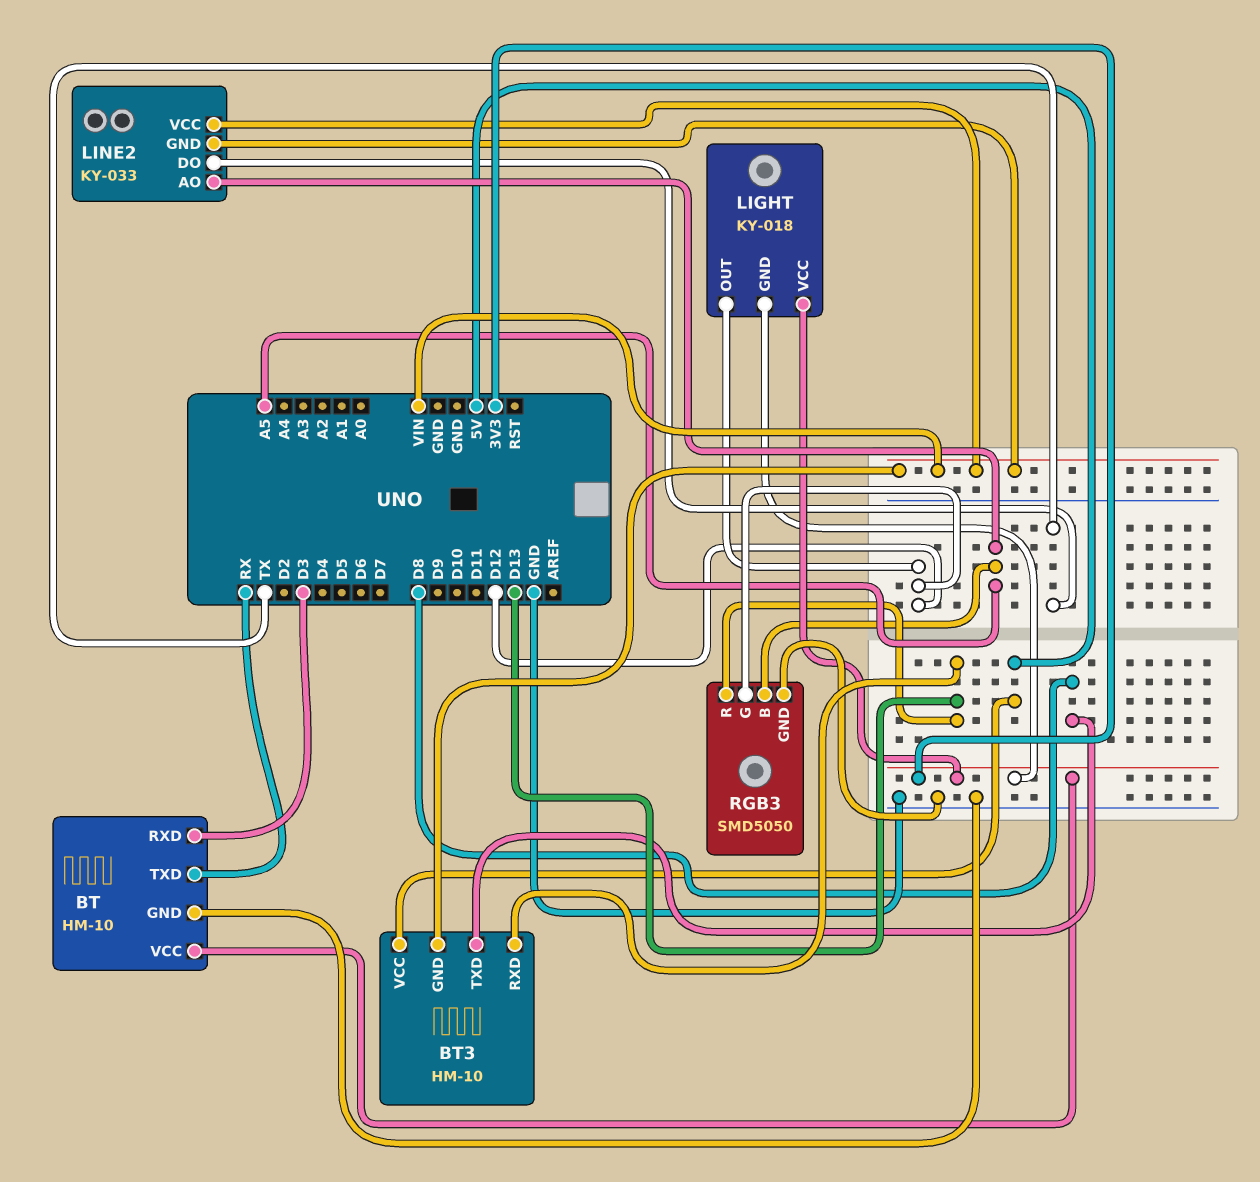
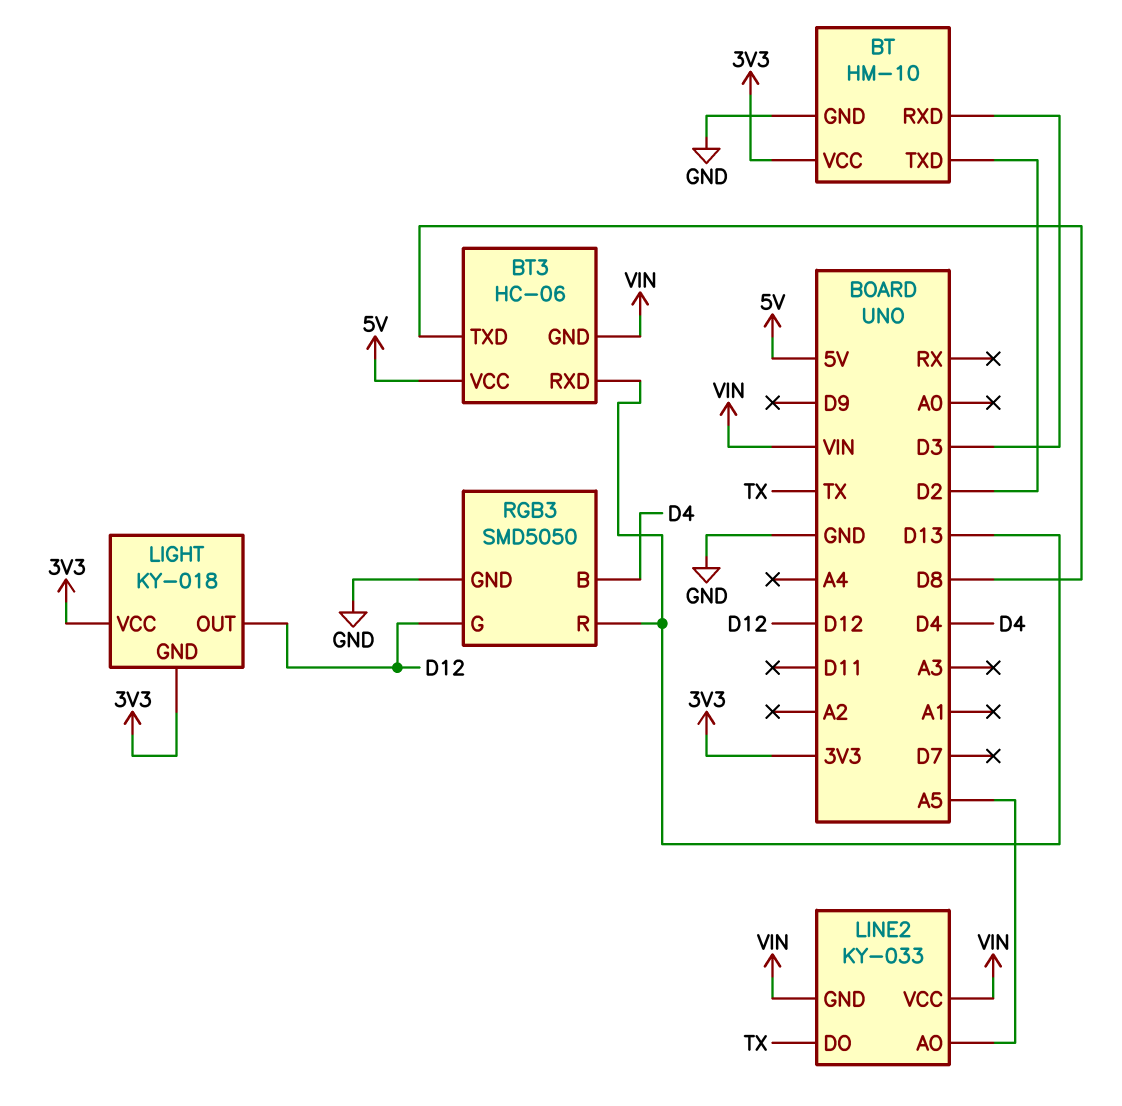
BT pin TXD: RX -> D2
BT3: HM-10 -> HC-06
RGB3 pin B: A5 -> D4

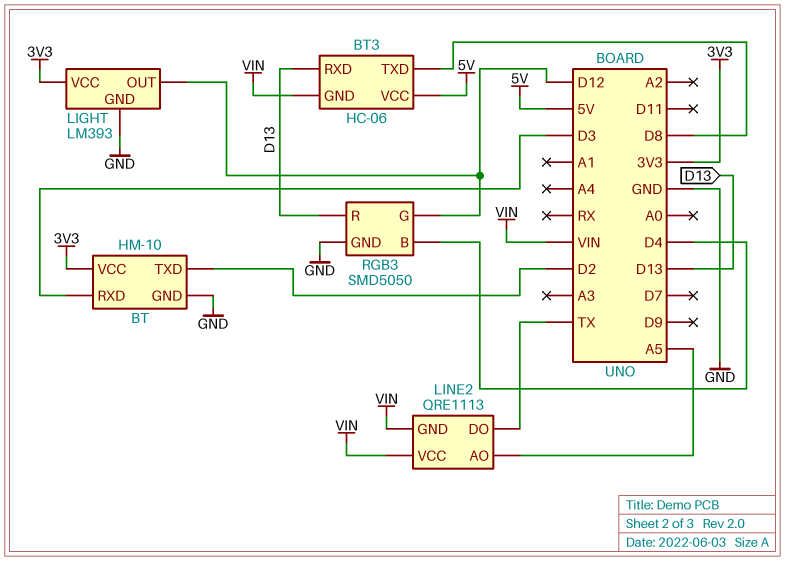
LIGHT: KY-018 -> LM393
LIGHT pin GND: 3V3 -> GND
LINE2: KY-033 -> QRE1113

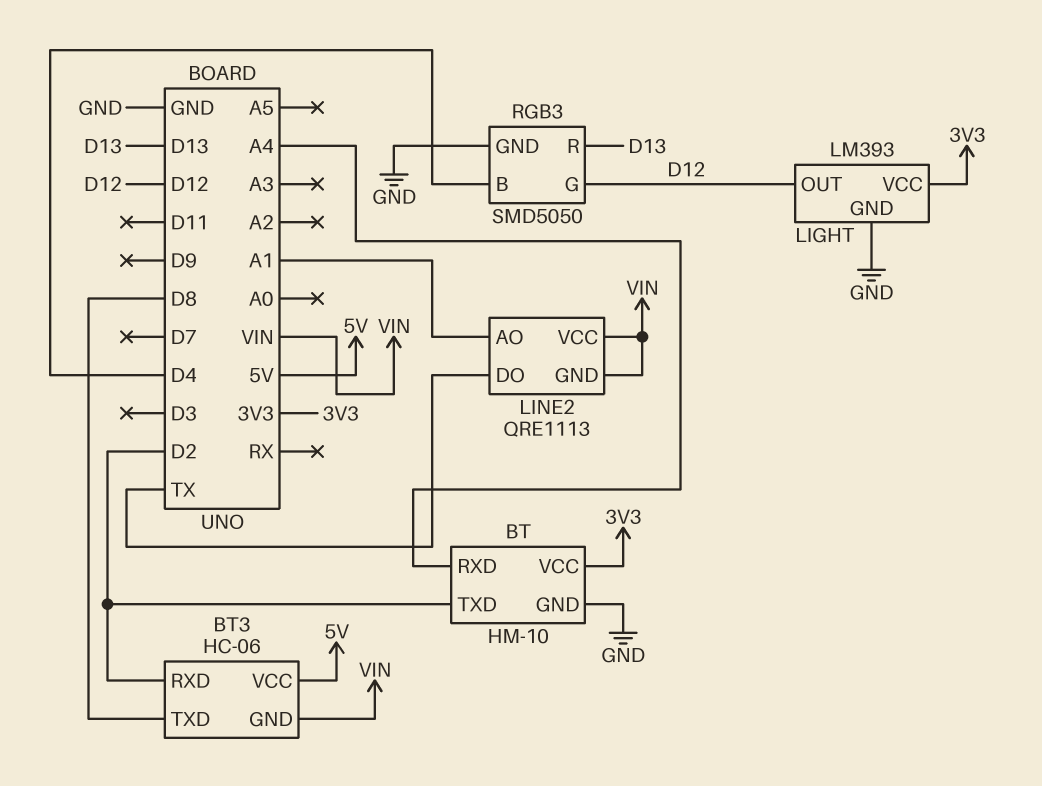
BT pin RXD: D3 -> A4
BT3 pin RXD: D13 -> D2
LINE2 pin AO: A5 -> A1

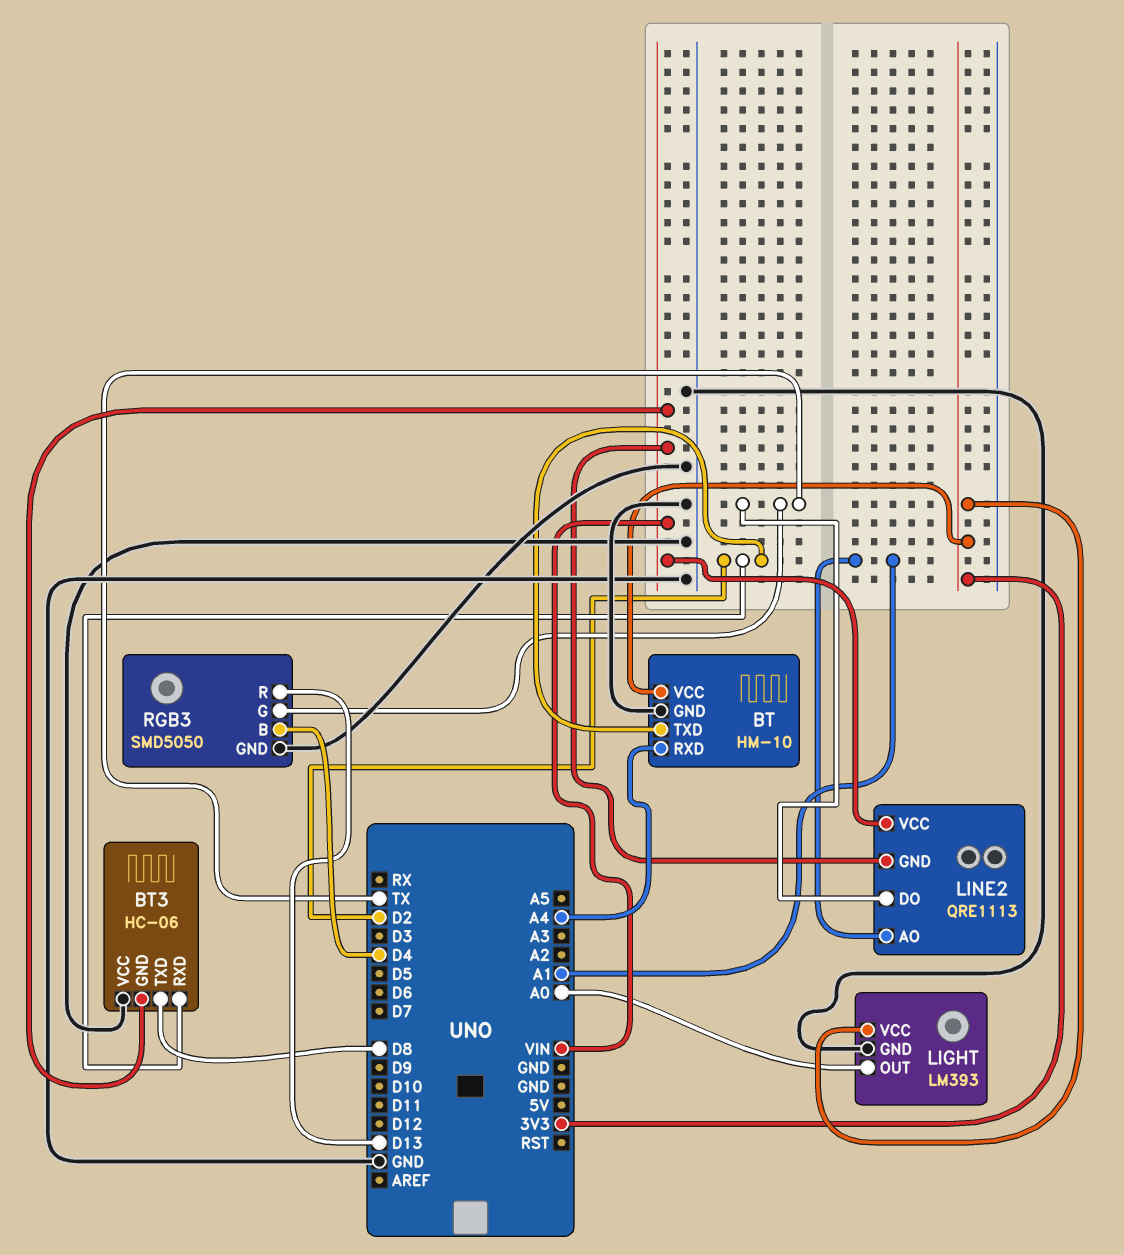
BT3 pin VCC: 5V -> GND
LIGHT pin OUT: D12 -> A0
RGB3 pin G: D12 -> TX

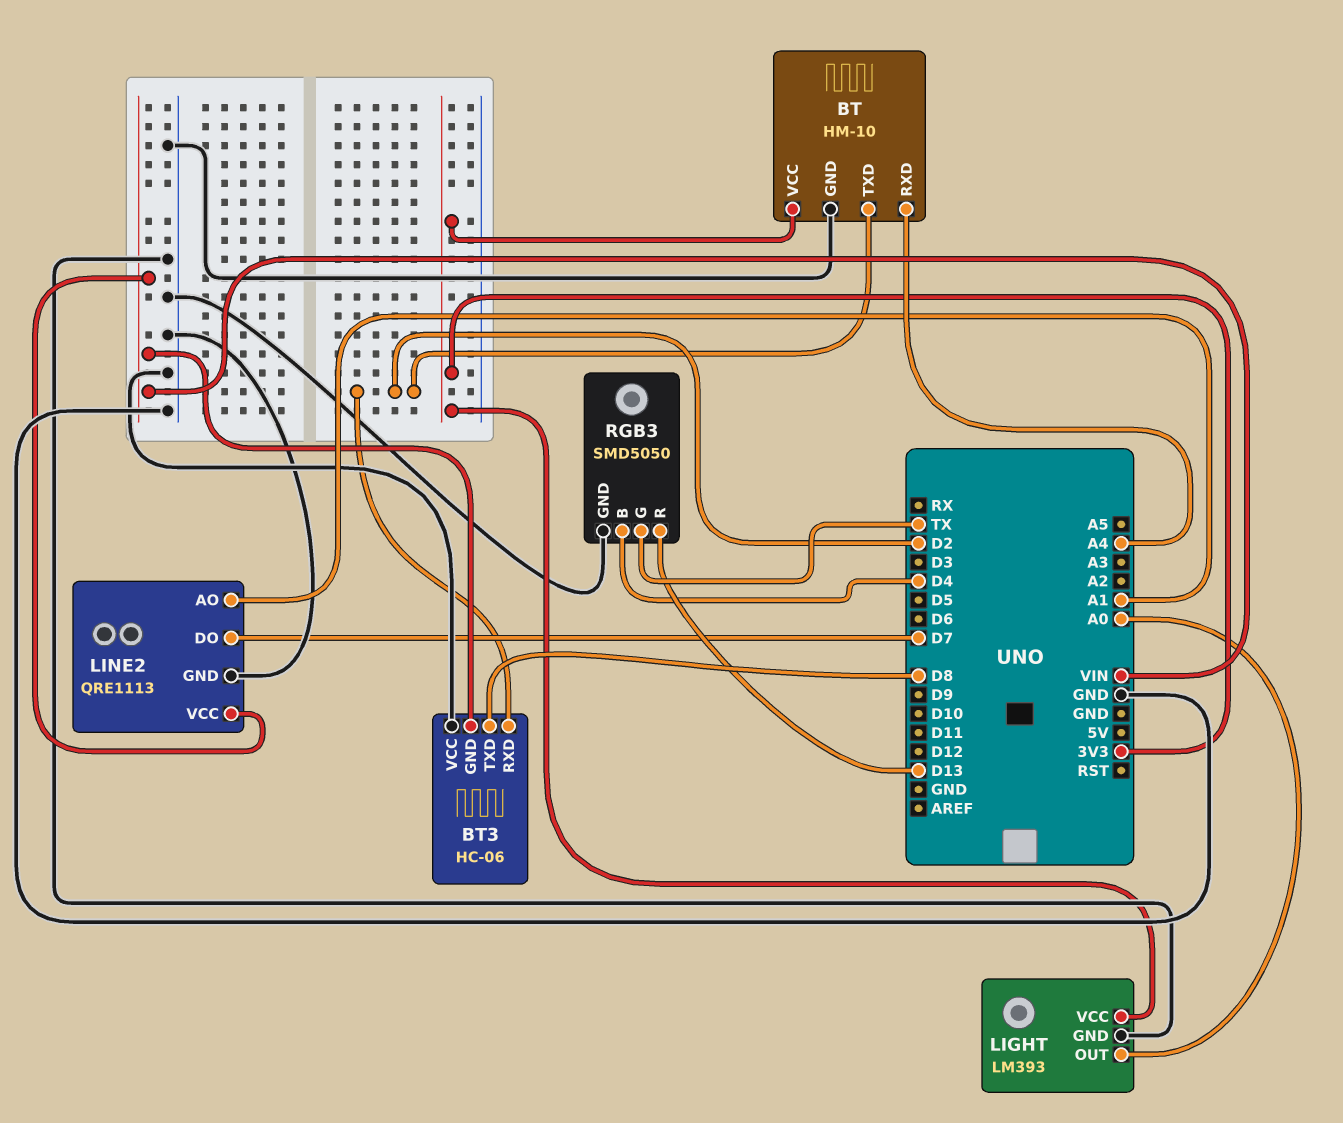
LINE2 pin DO: TX -> D7
LINE2 pin GND: VIN -> GND

